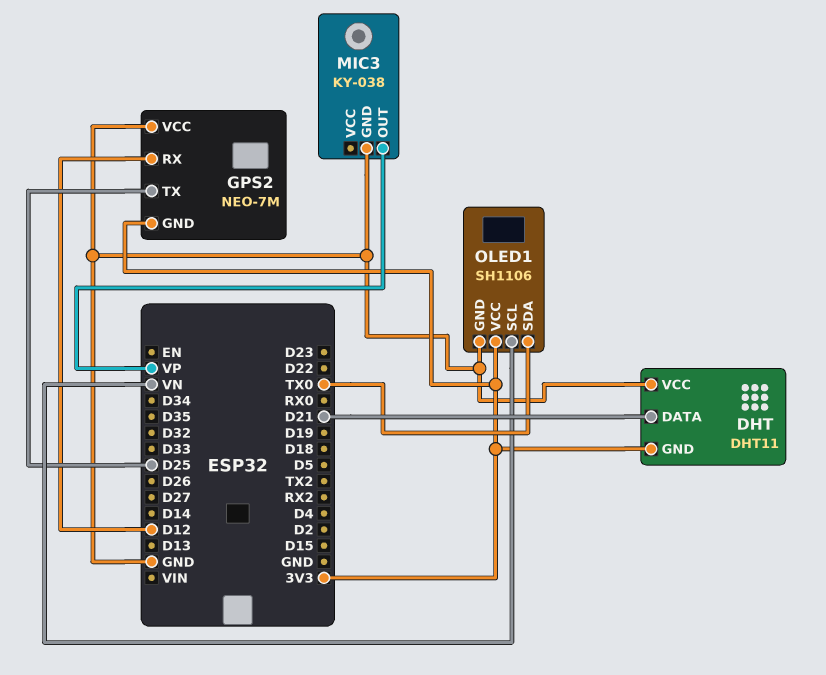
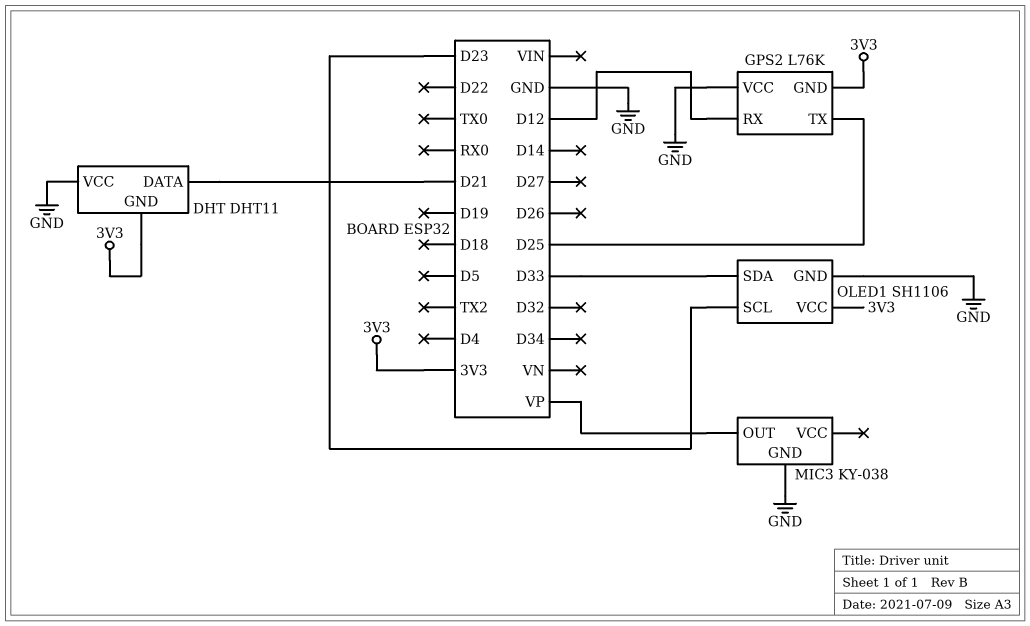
GPS2: NEO-7M -> L76K
OLED1 pin SCL: VN -> D23
OLED1 pin SDA: TX0 -> D33

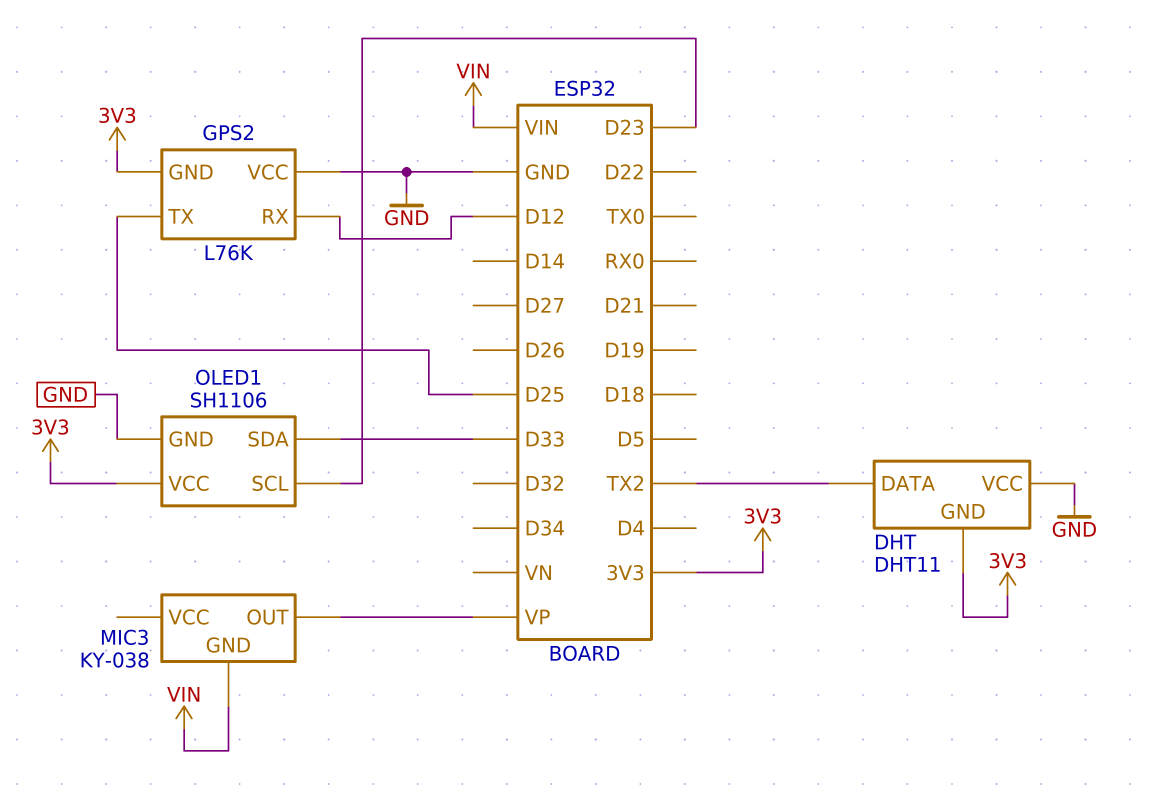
DHT pin DATA: D21 -> TX2
MIC3 pin GND: GND -> VIN

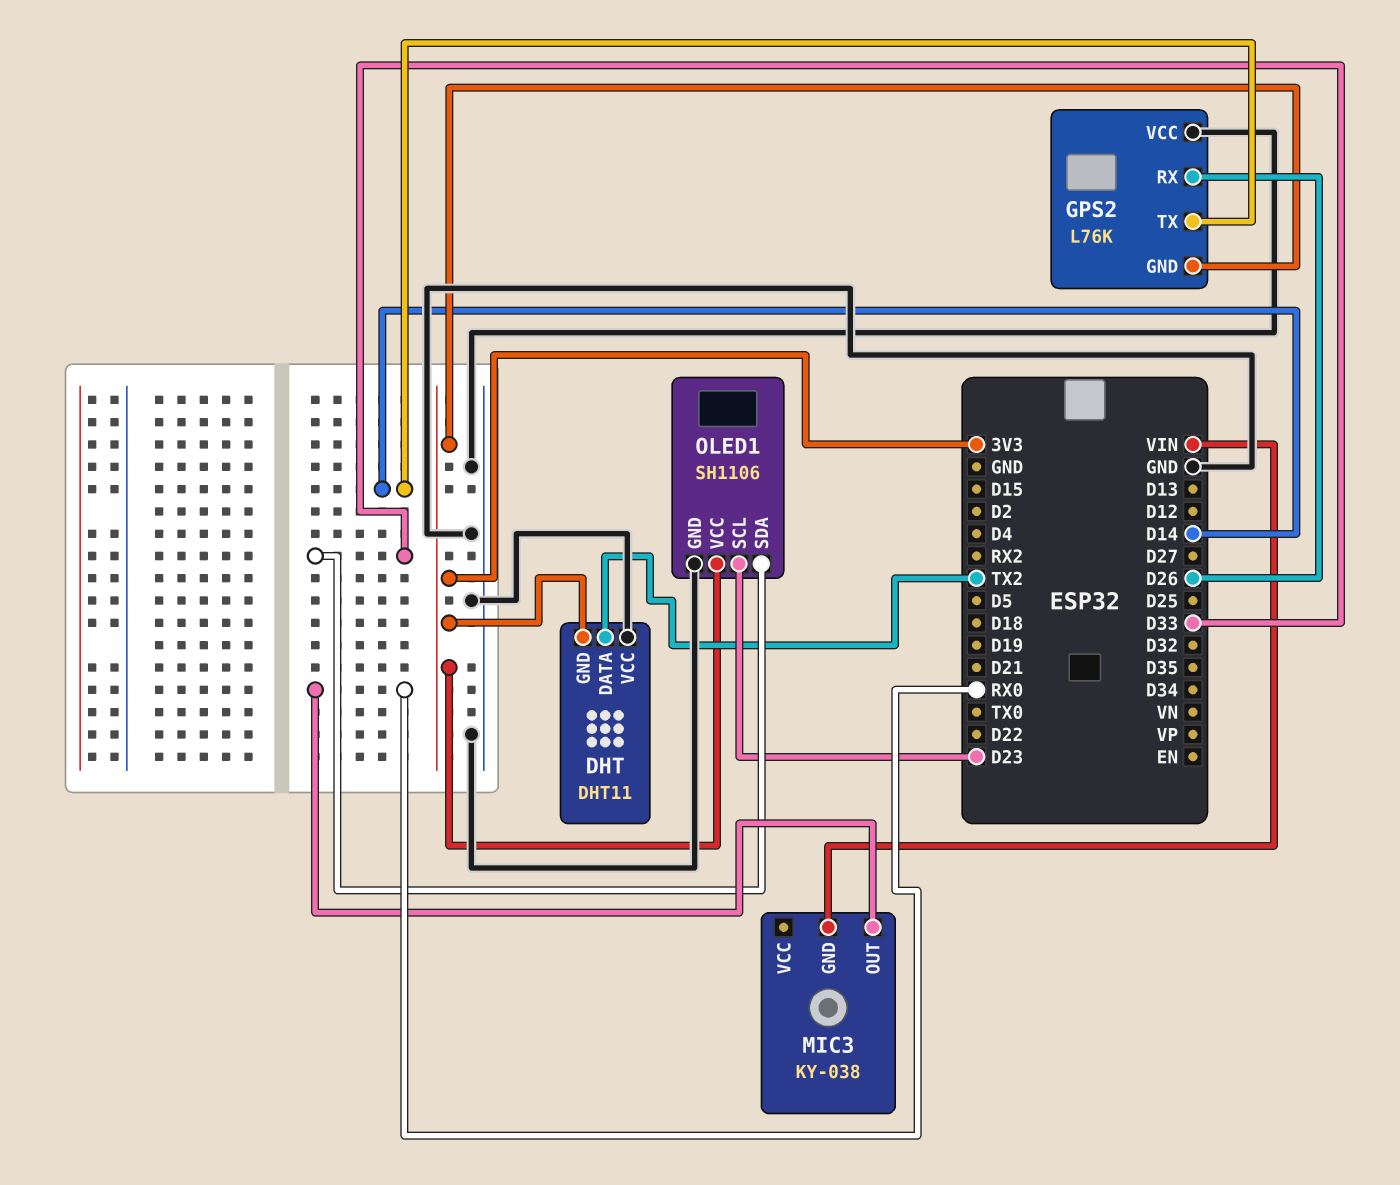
GPS2 pin RX: D12 -> D26
GPS2 pin TX: D25 -> D14
MIC3 pin OUT: VP -> RX0

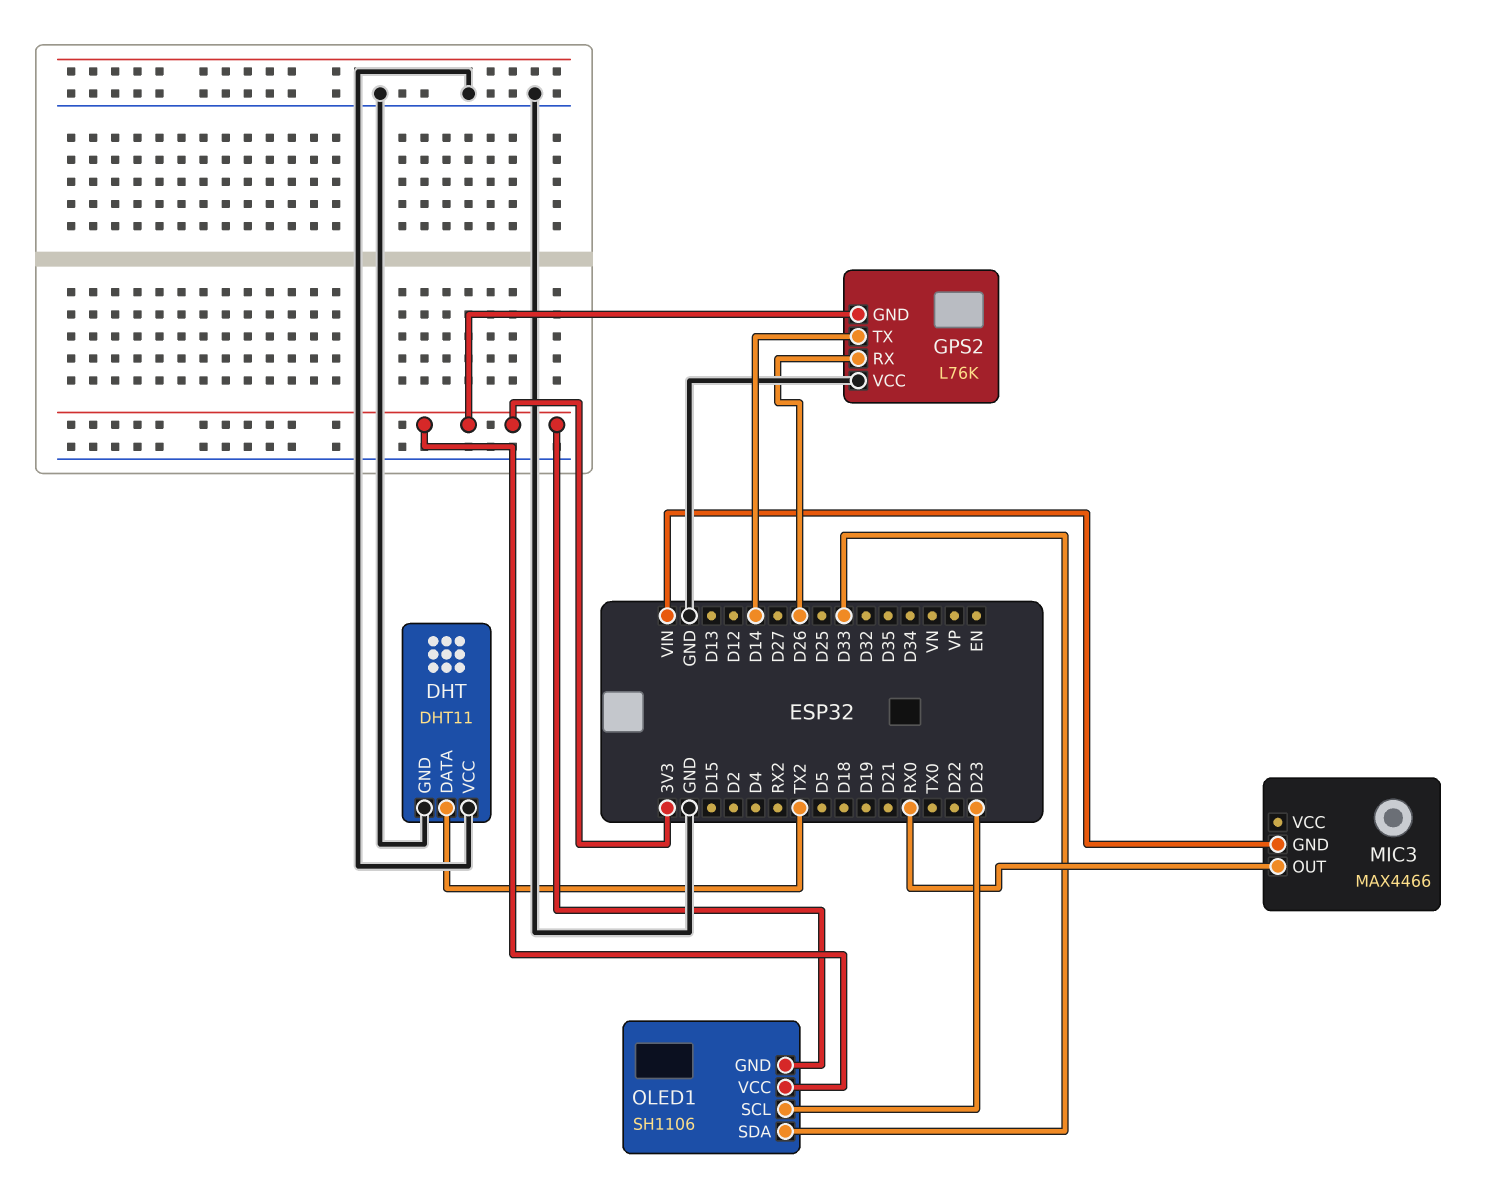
DHT pin GND: 3V3 -> GND
MIC3: KY-038 -> MAX4466
OLED1 pin GND: GND -> 3V3

